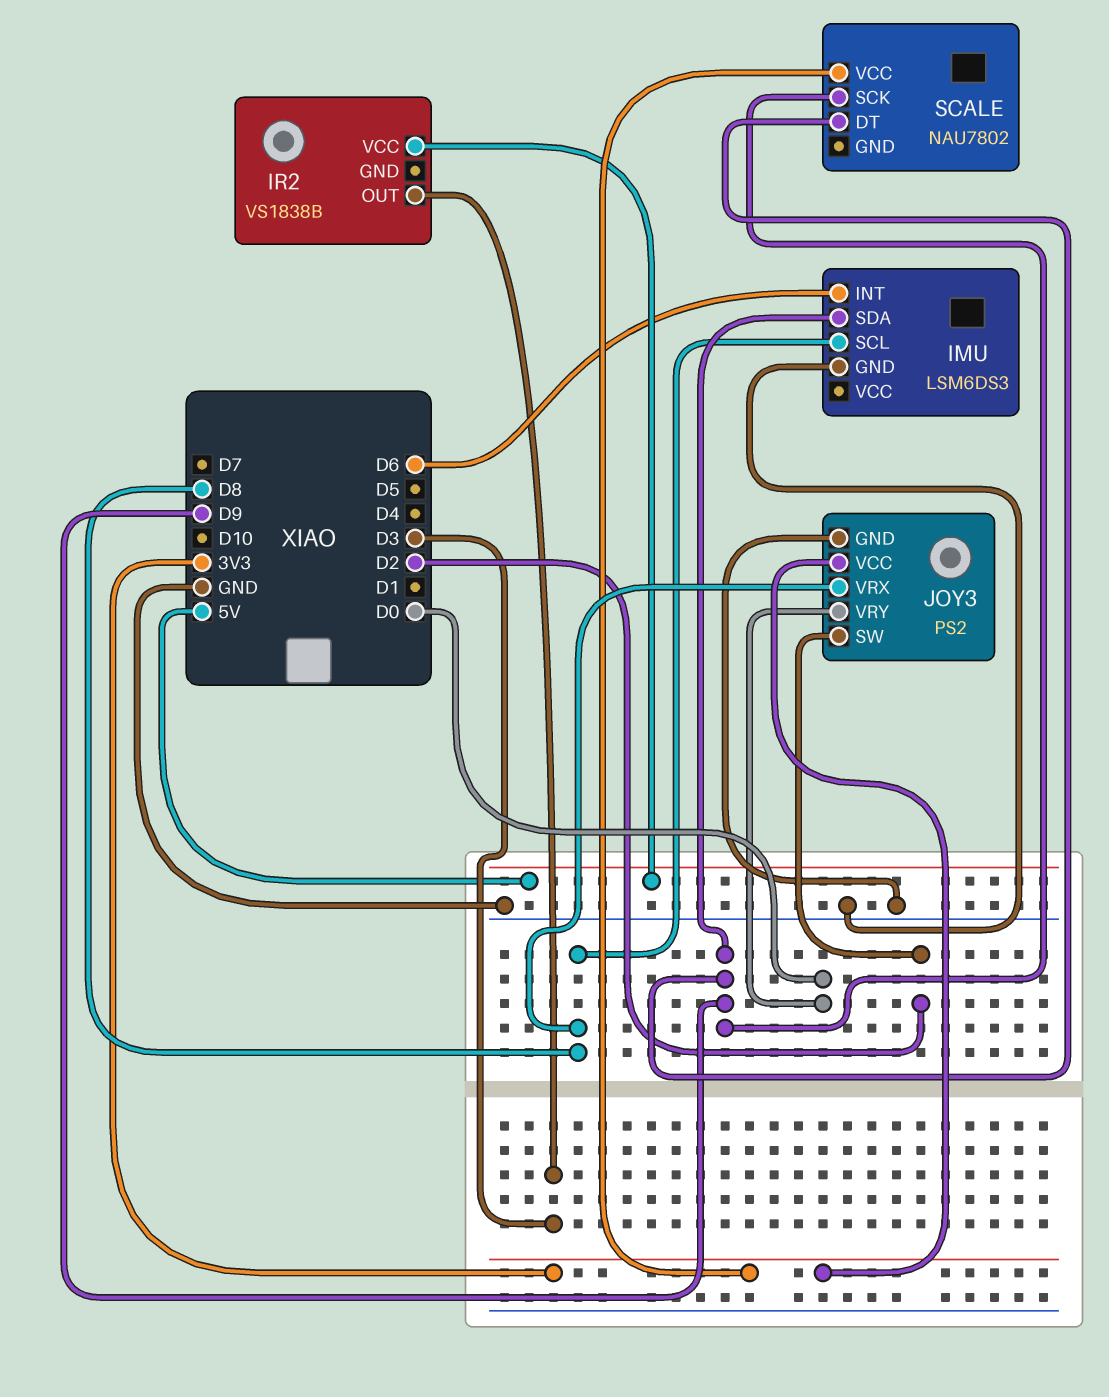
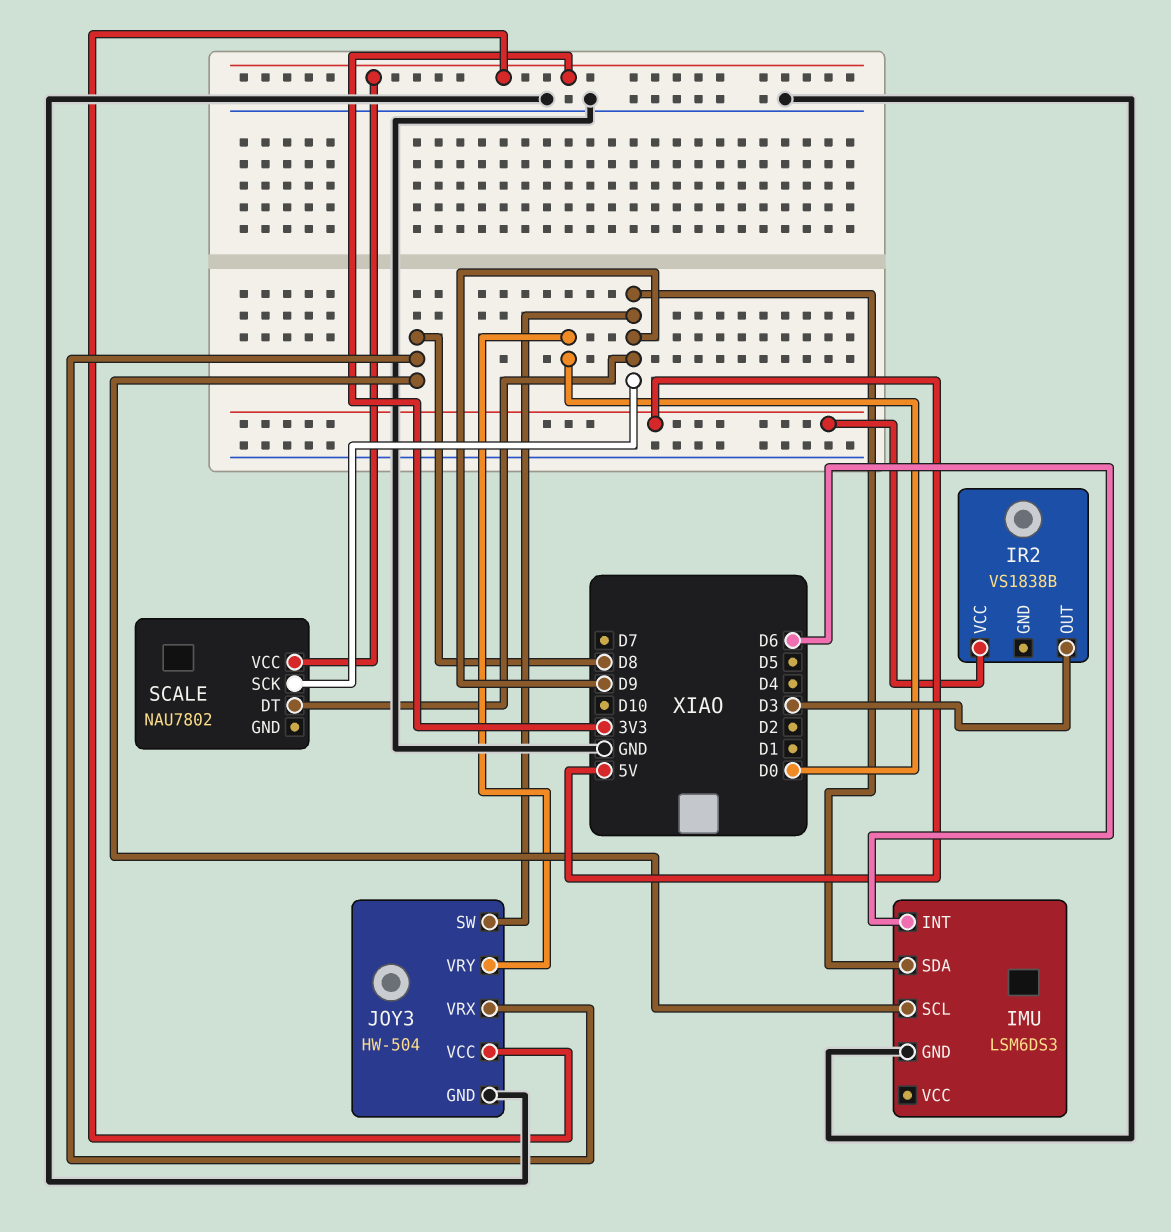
JOY3: PS2 -> HW-504
JOY3 pin SW: D2 -> D9

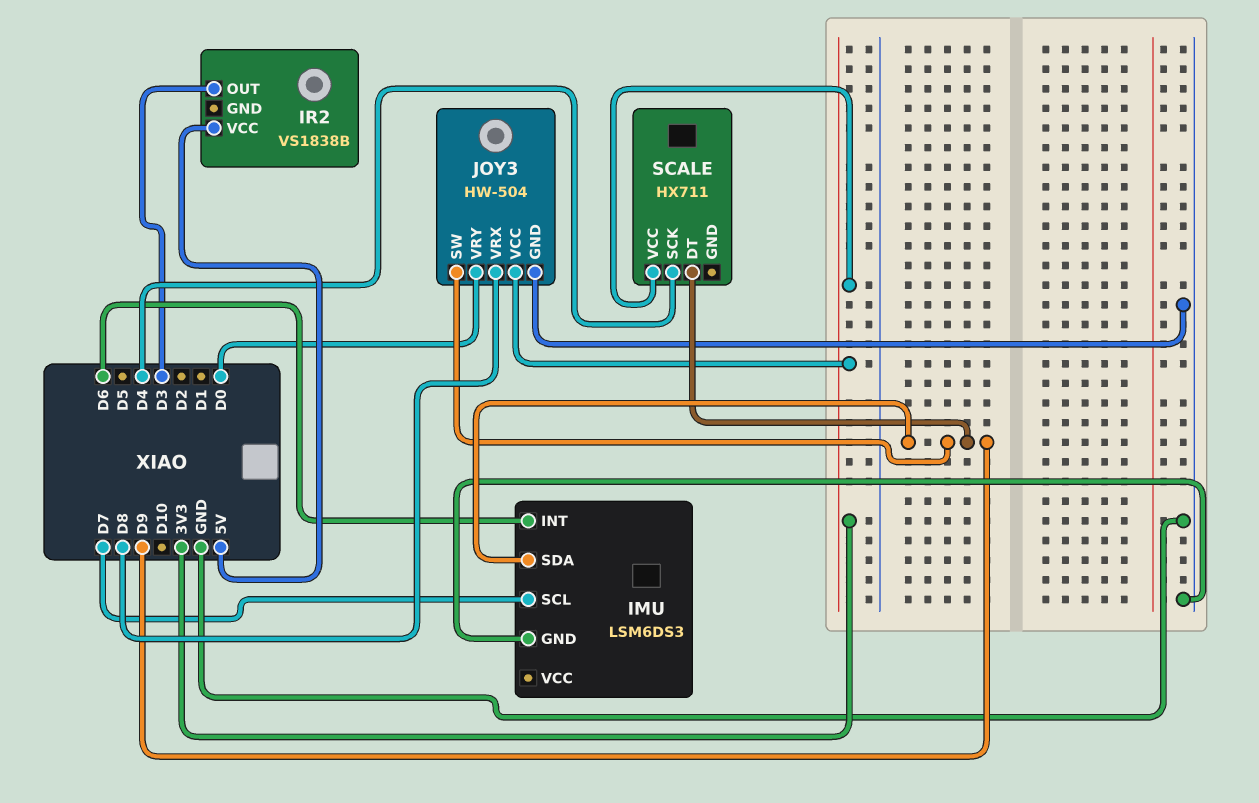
IMU pin SCL: D8 -> D7
SCALE: NAU7802 -> HX711
SCALE pin SCK: D9 -> D4

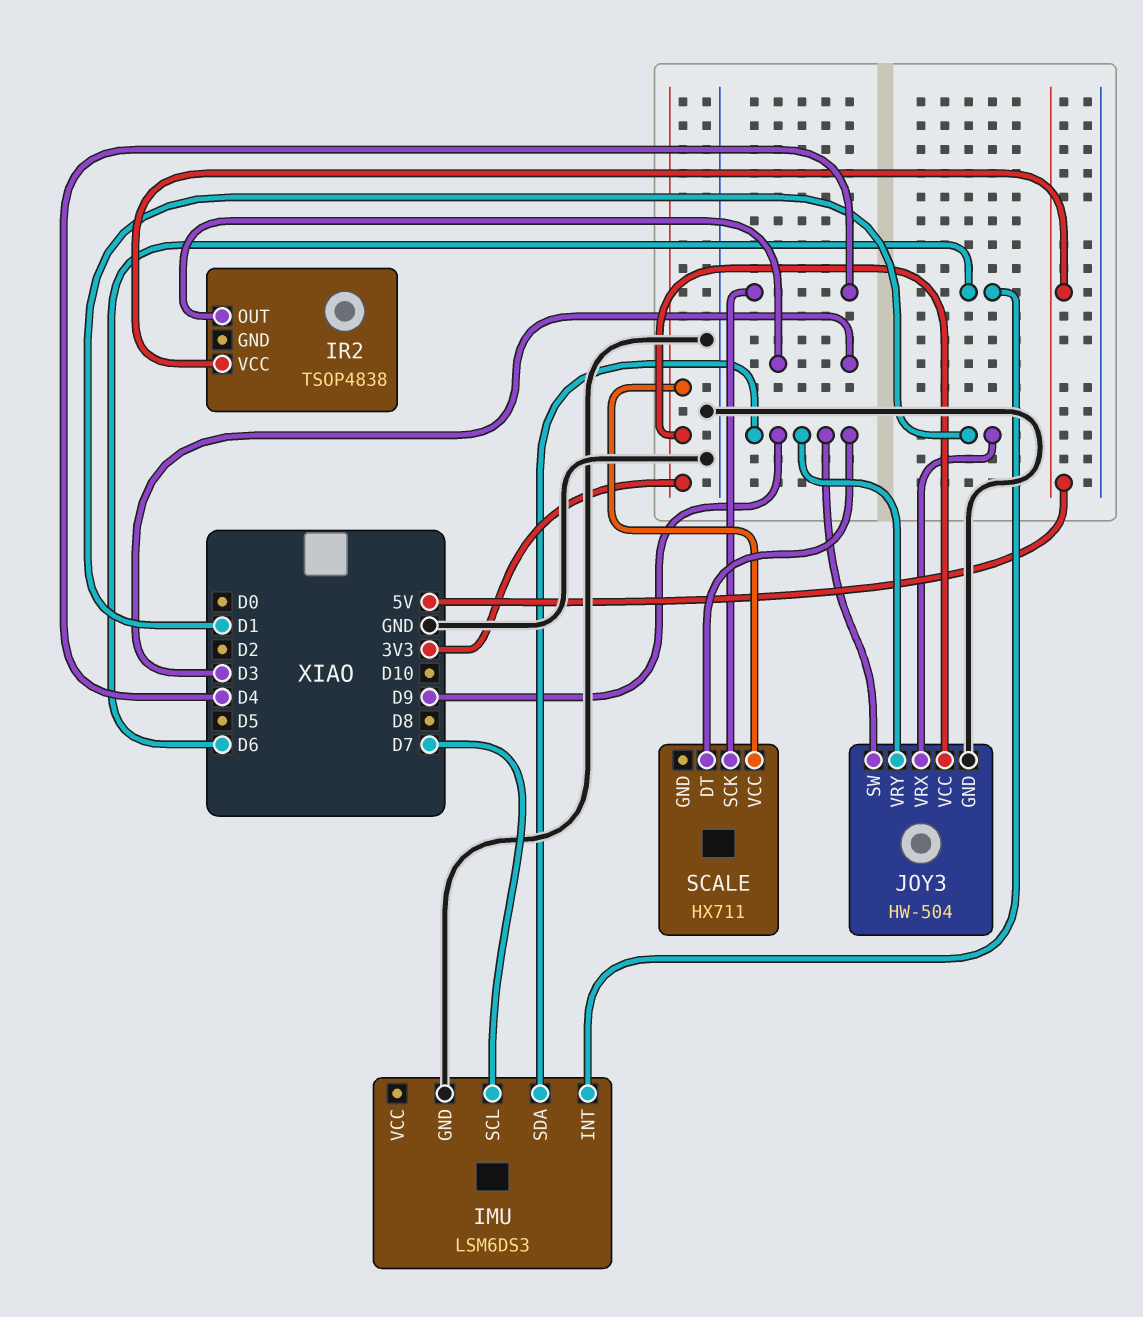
IR2: VS1838B -> TSOP4838
JOY3 pin VRX: D8 -> D1
JOY3 pin VRY: D0 -> D9

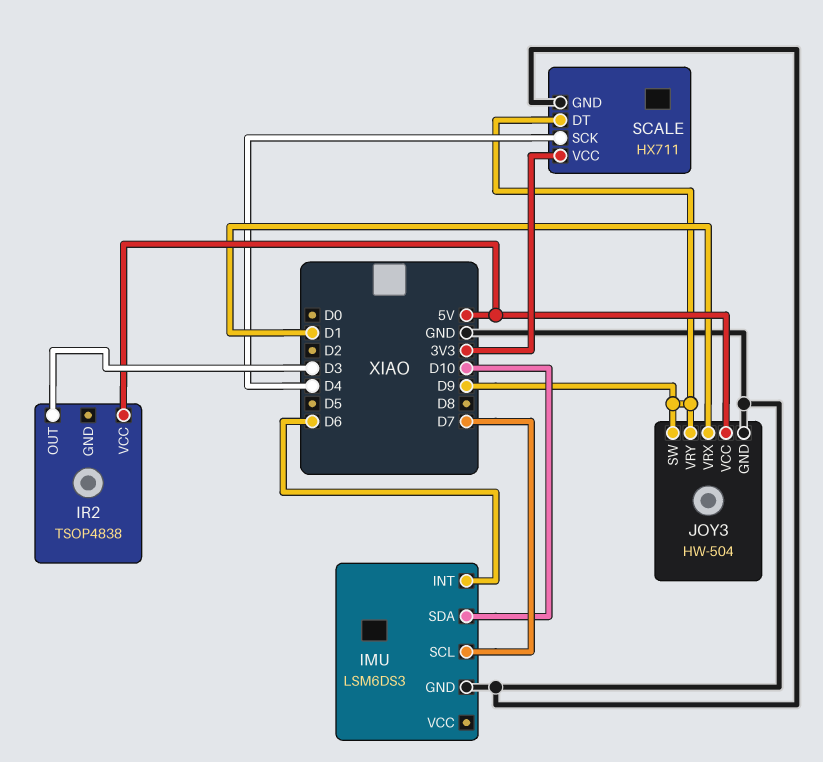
IMU pin SDA: D9 -> D10
JOY3 pin VCC: 3V3 -> 5V
SCALE pin GND: none -> GND

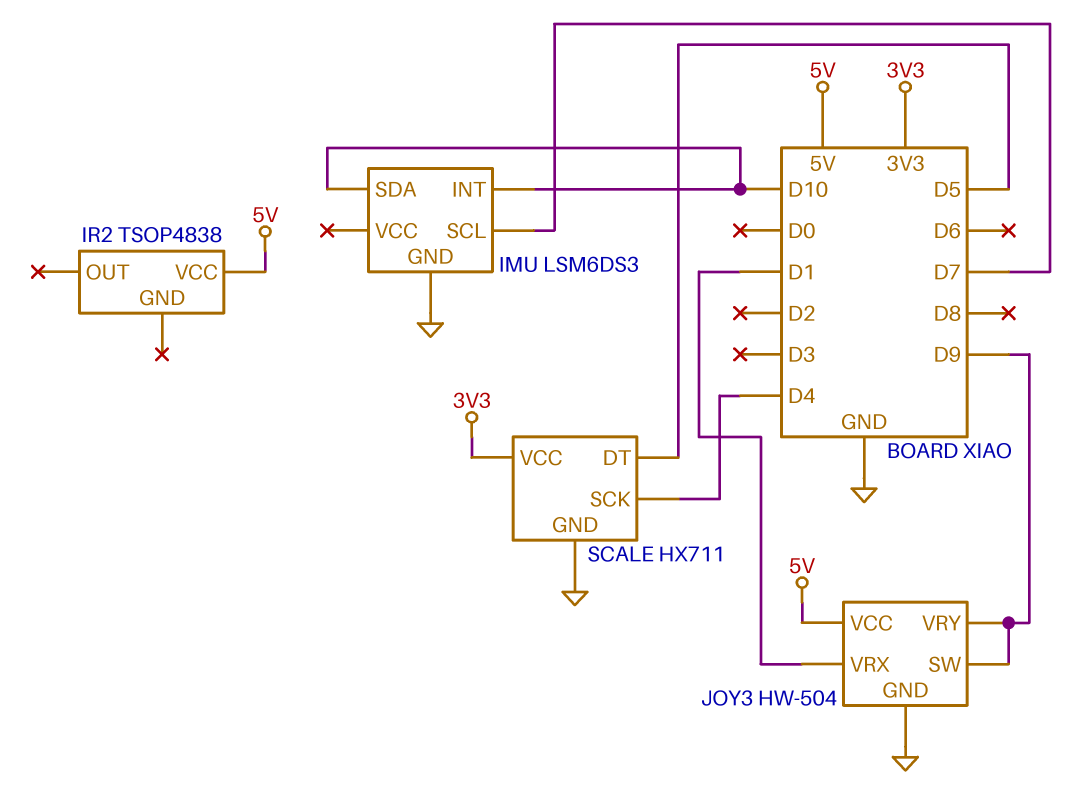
IMU pin INT: D6 -> D10
IR2 pin OUT: D3 -> none
SCALE pin DT: D9 -> D5

